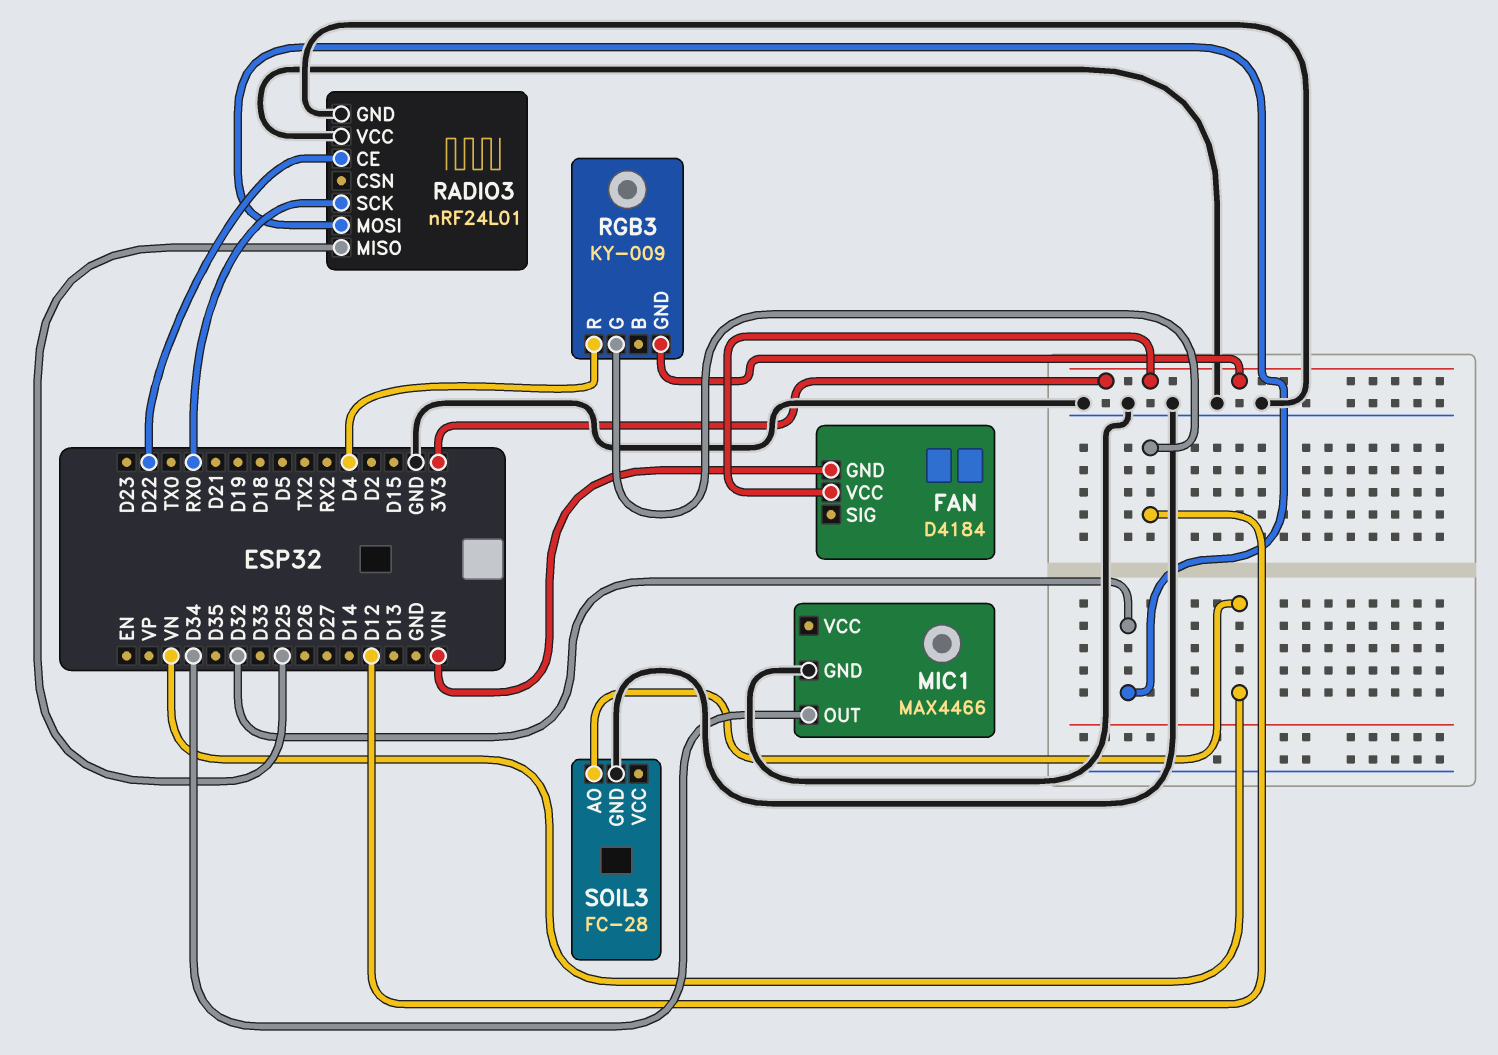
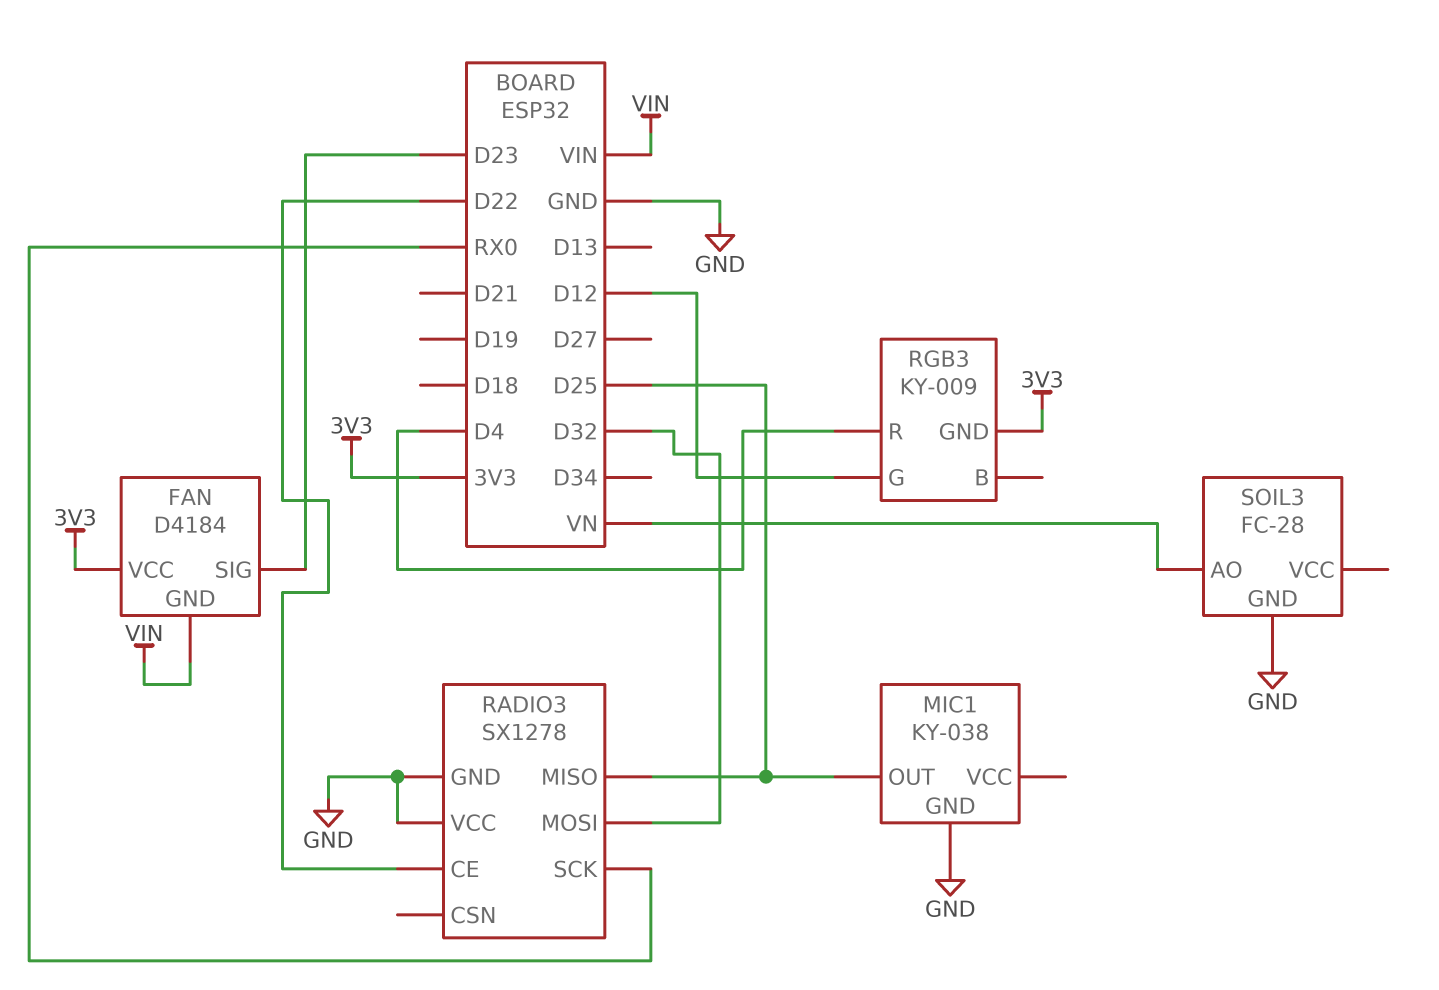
FAN pin SIG: none -> D23
MIC1: MAX4466 -> KY-038
MIC1 pin OUT: D34 -> D25
RADIO3: nRF24L01 -> SX1278

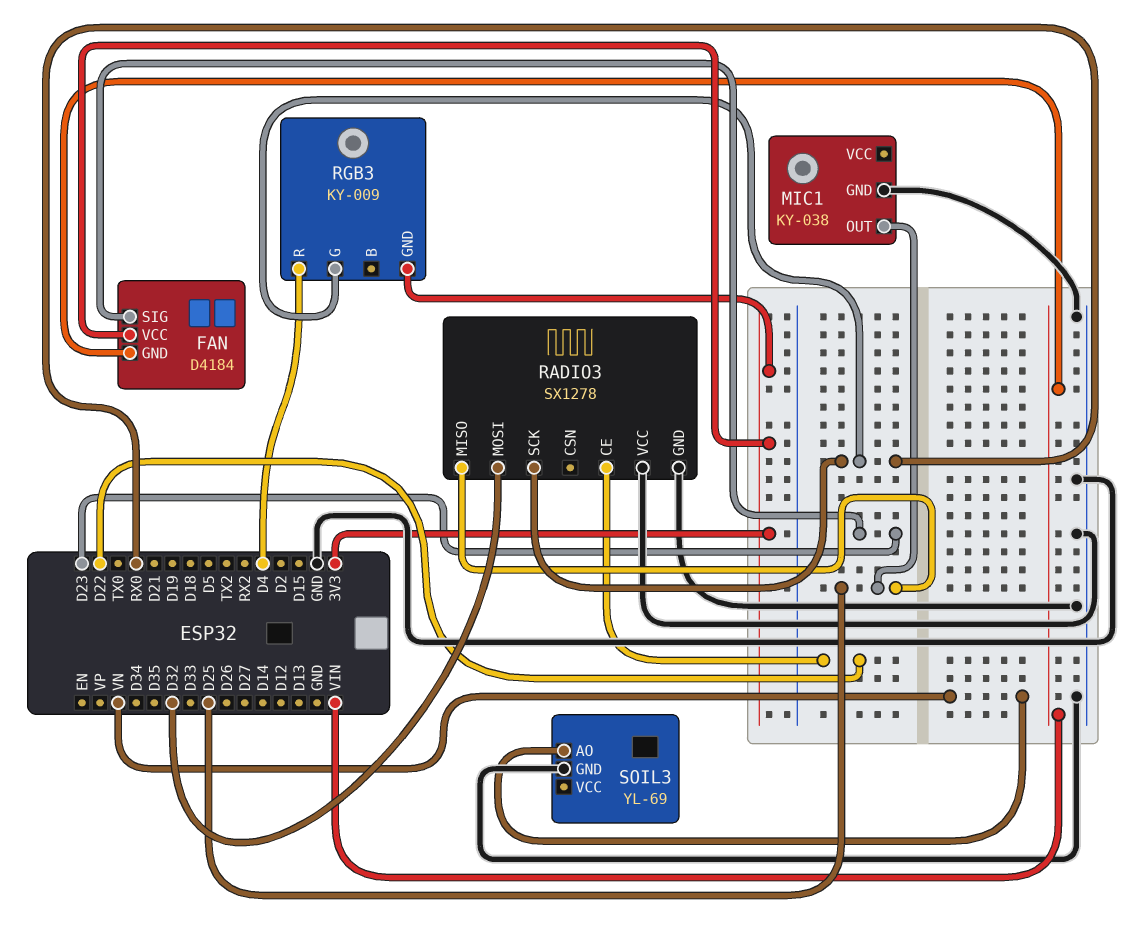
RGB3 pin G: D12 -> RX0
SOIL3: FC-28 -> YL-69

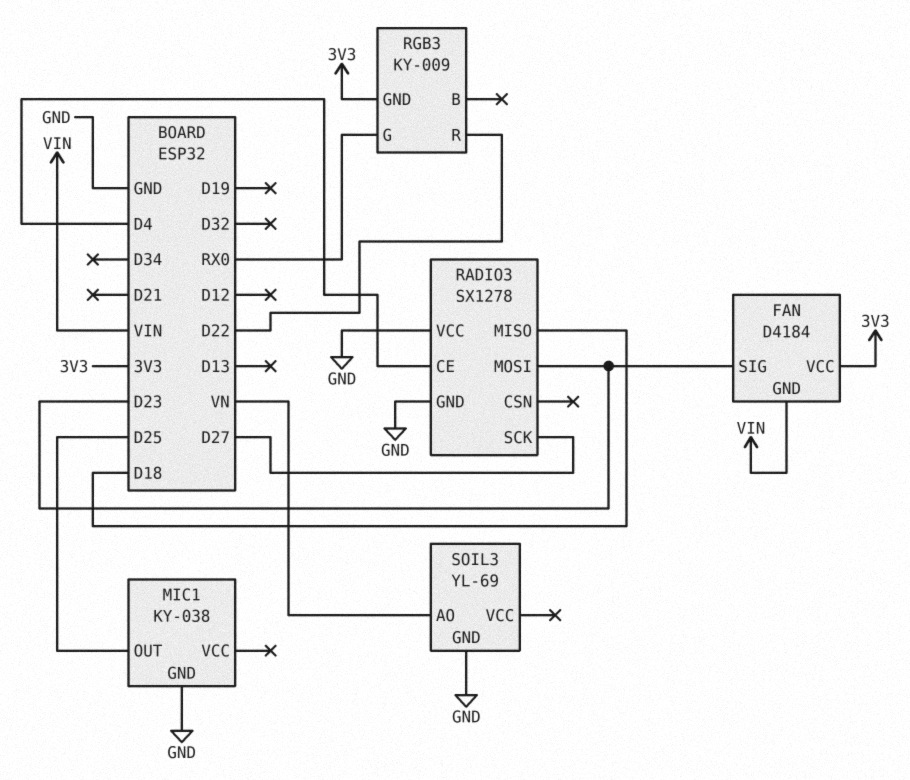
RADIO3 pin CE: D22 -> D4
RADIO3 pin MISO: D25 -> D18
RADIO3 pin MOSI: D32 -> D23
RADIO3 pin SCK: RX0 -> D27
RGB3 pin R: D4 -> D22

